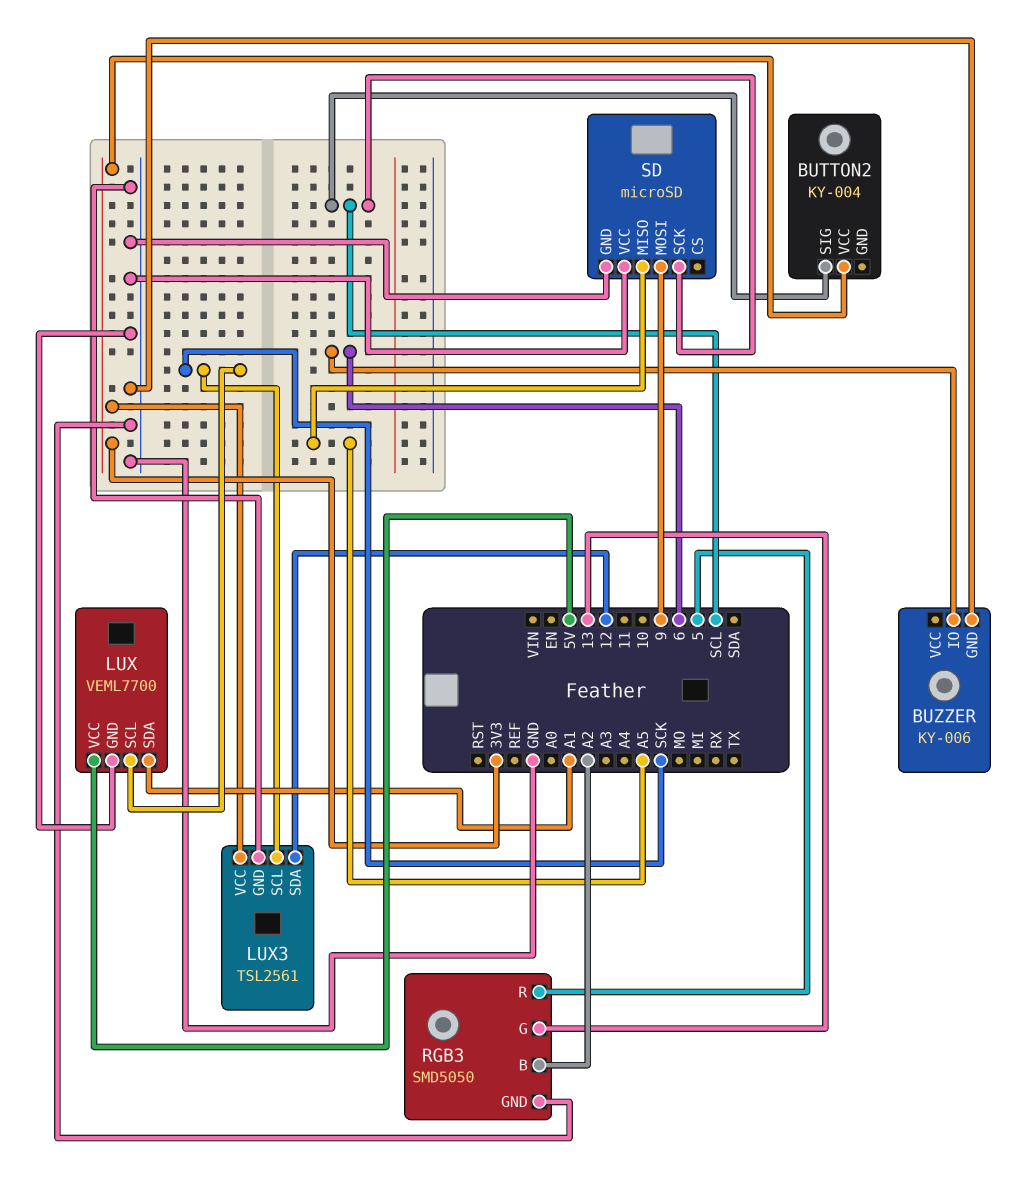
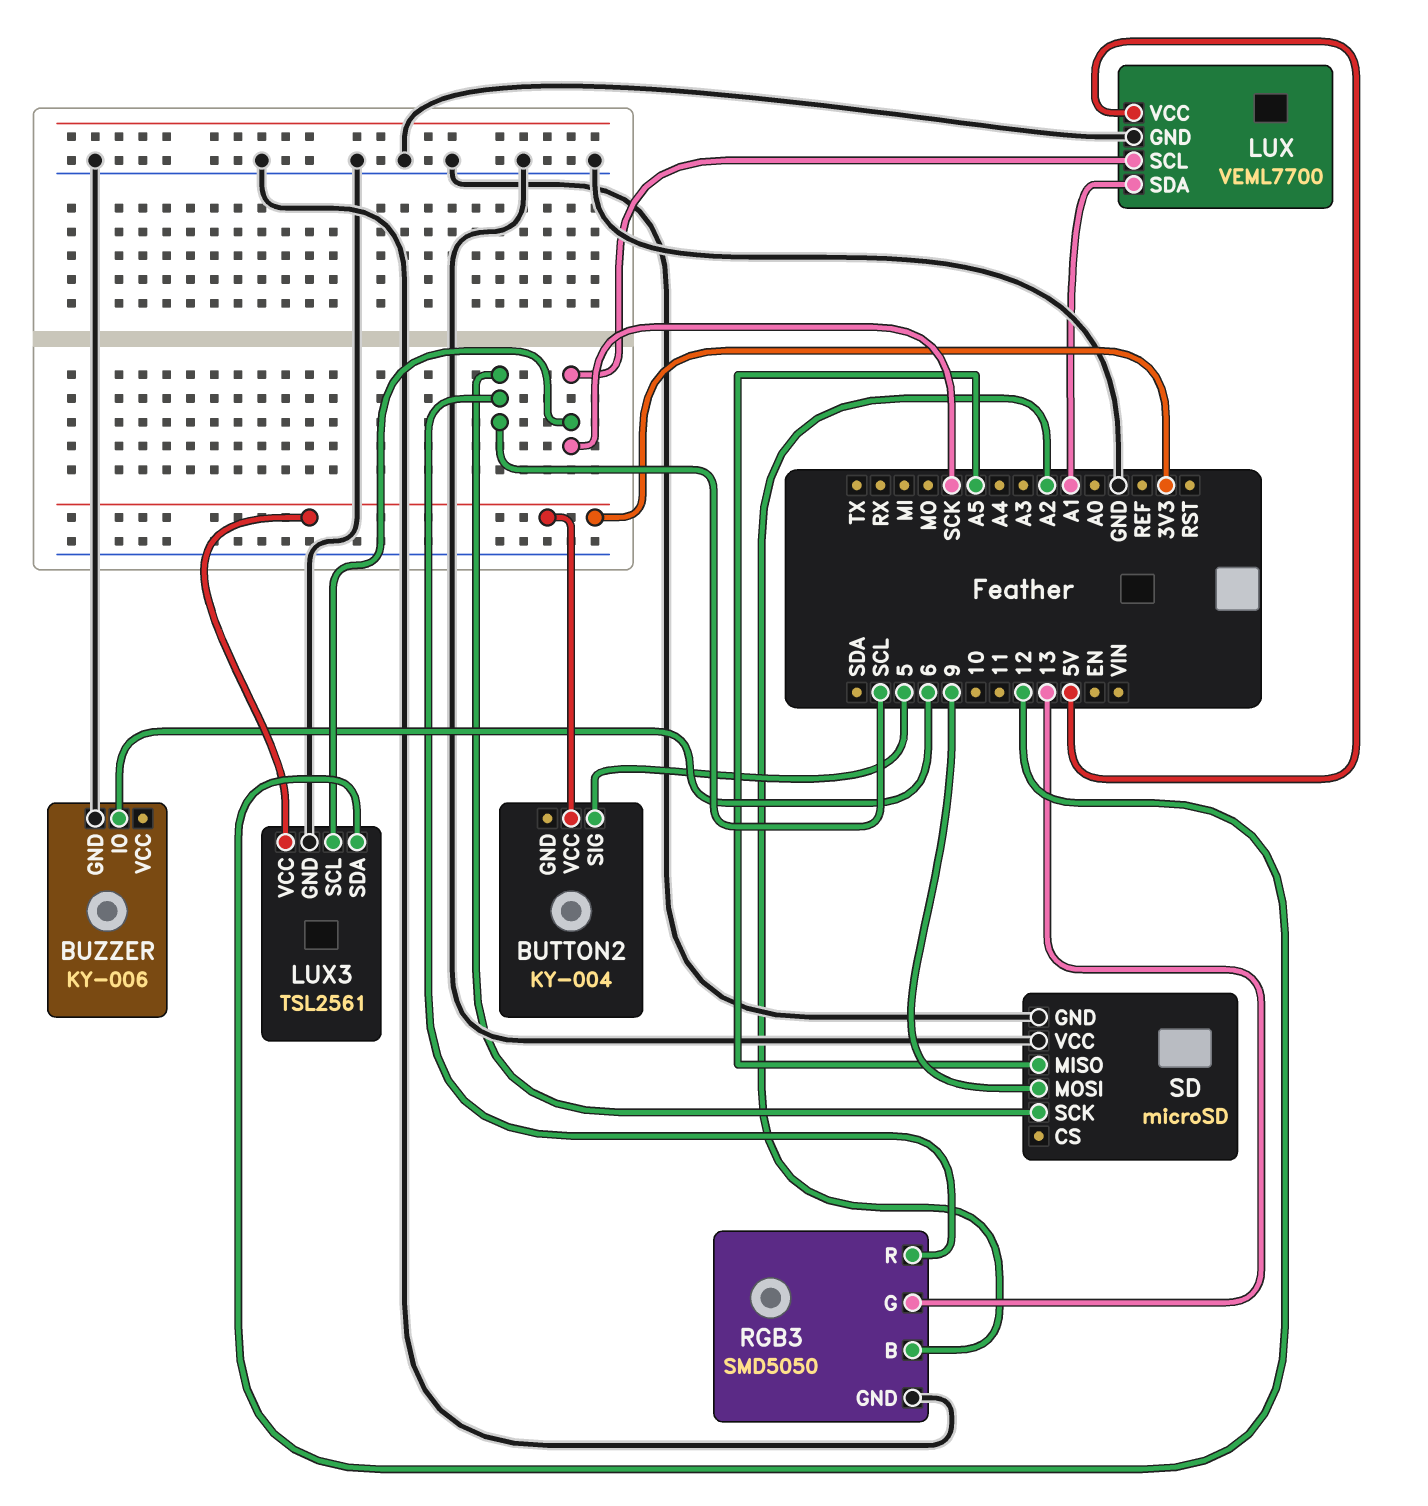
BUTTON2 pin SIG: SCL -> 5
RGB3 pin R: 5 -> SCL

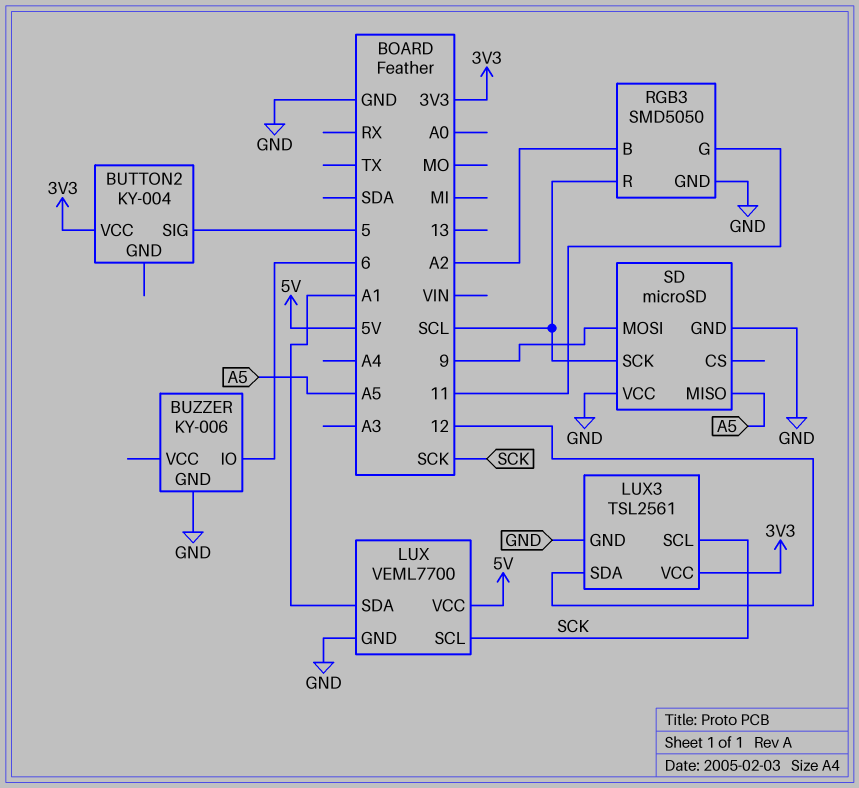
RGB3 pin G: 13 -> 11

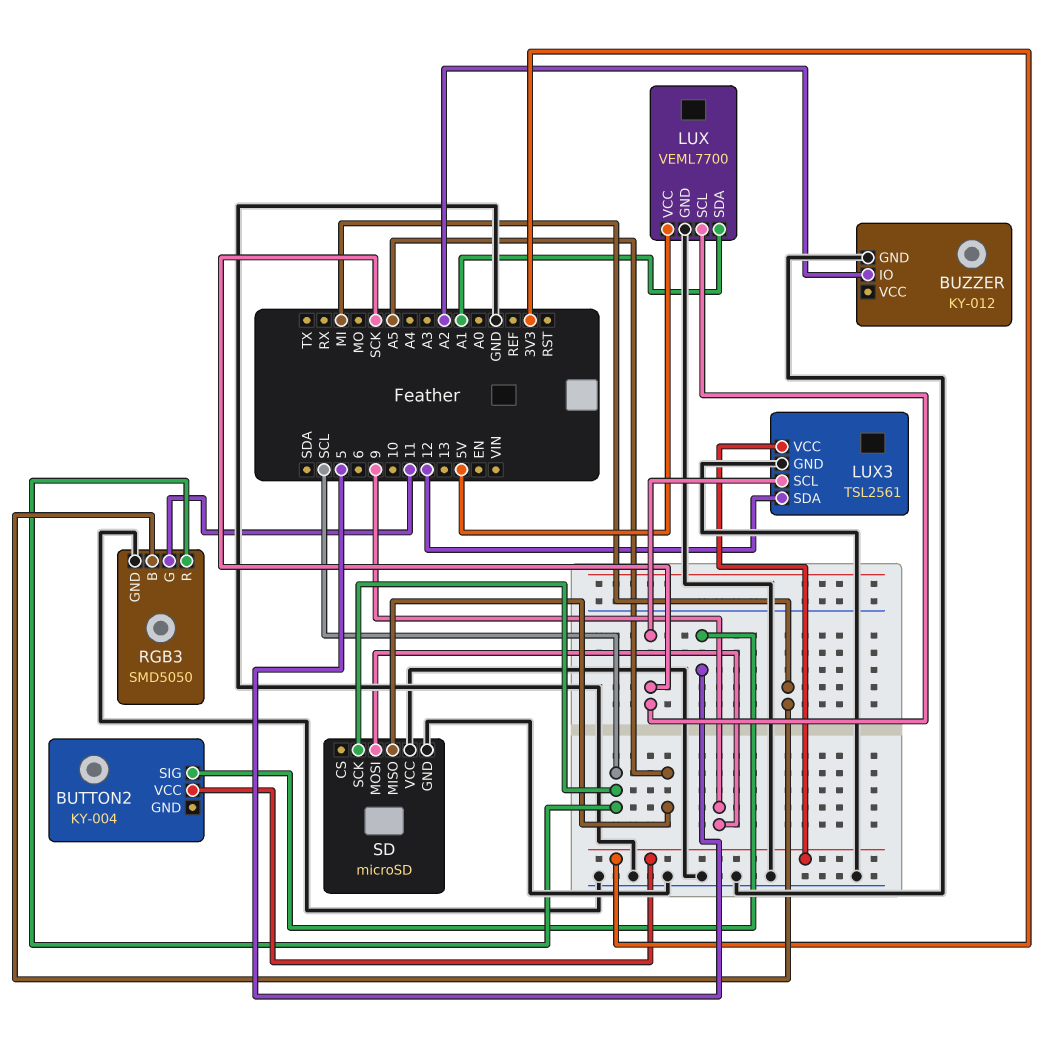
BUZZER: KY-006 -> KY-012
BUZZER pin IO: 6 -> A2
RGB3 pin B: A2 -> MI

